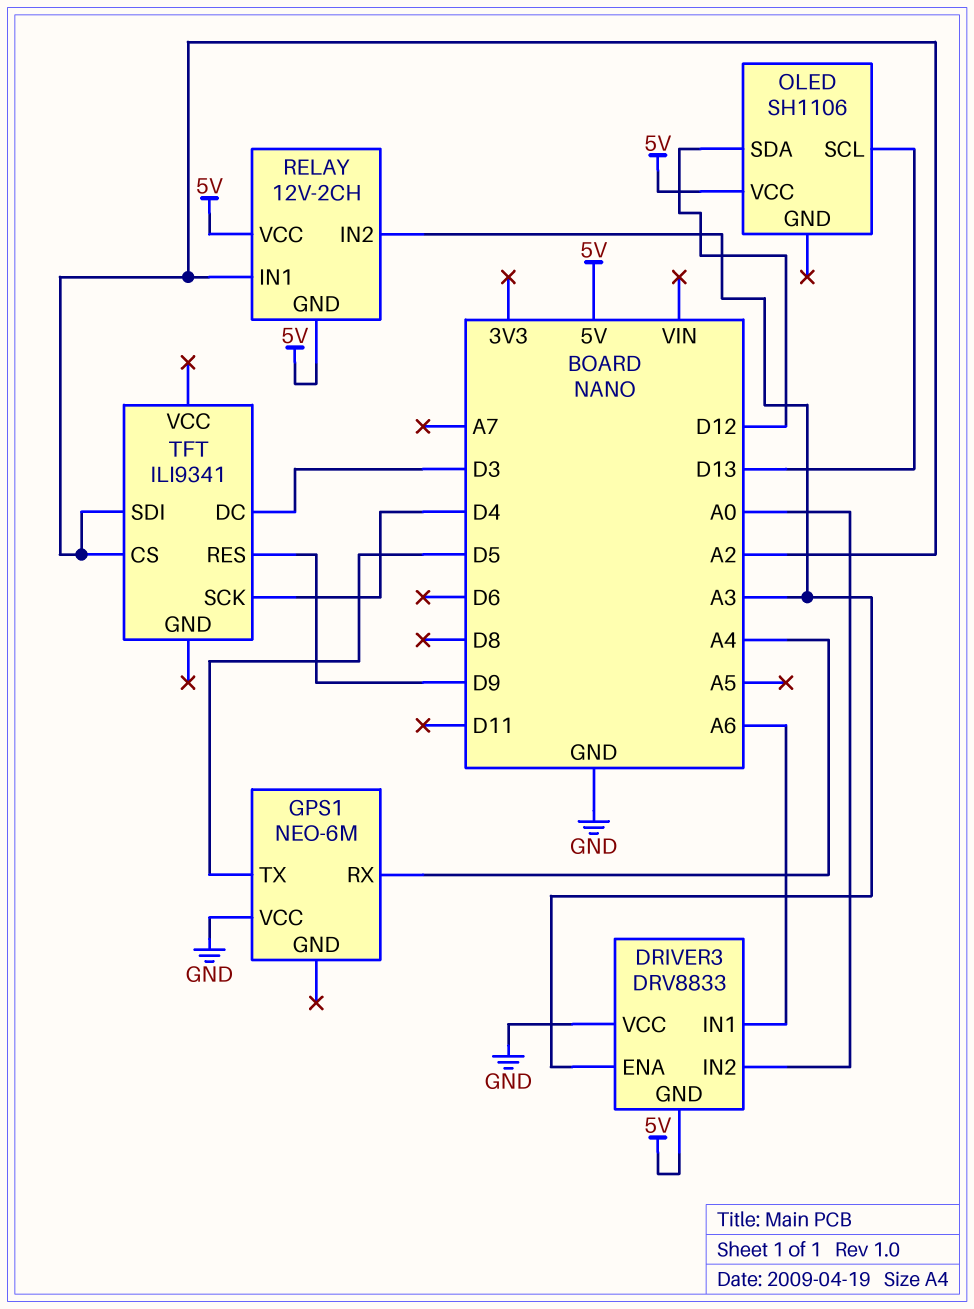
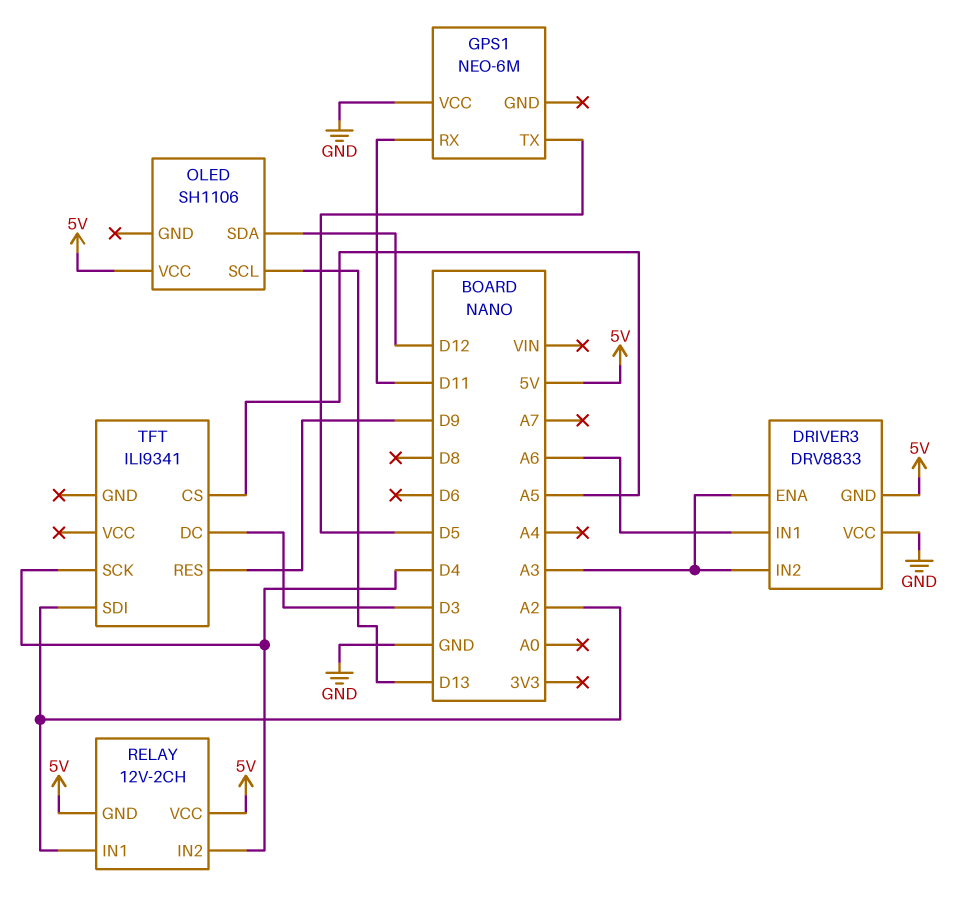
DRIVER3 pin IN2: A0 -> A3
GPS1 pin RX: A4 -> D11
RELAY pin IN2: A3 -> D4
TFT pin CS: A2 -> A5

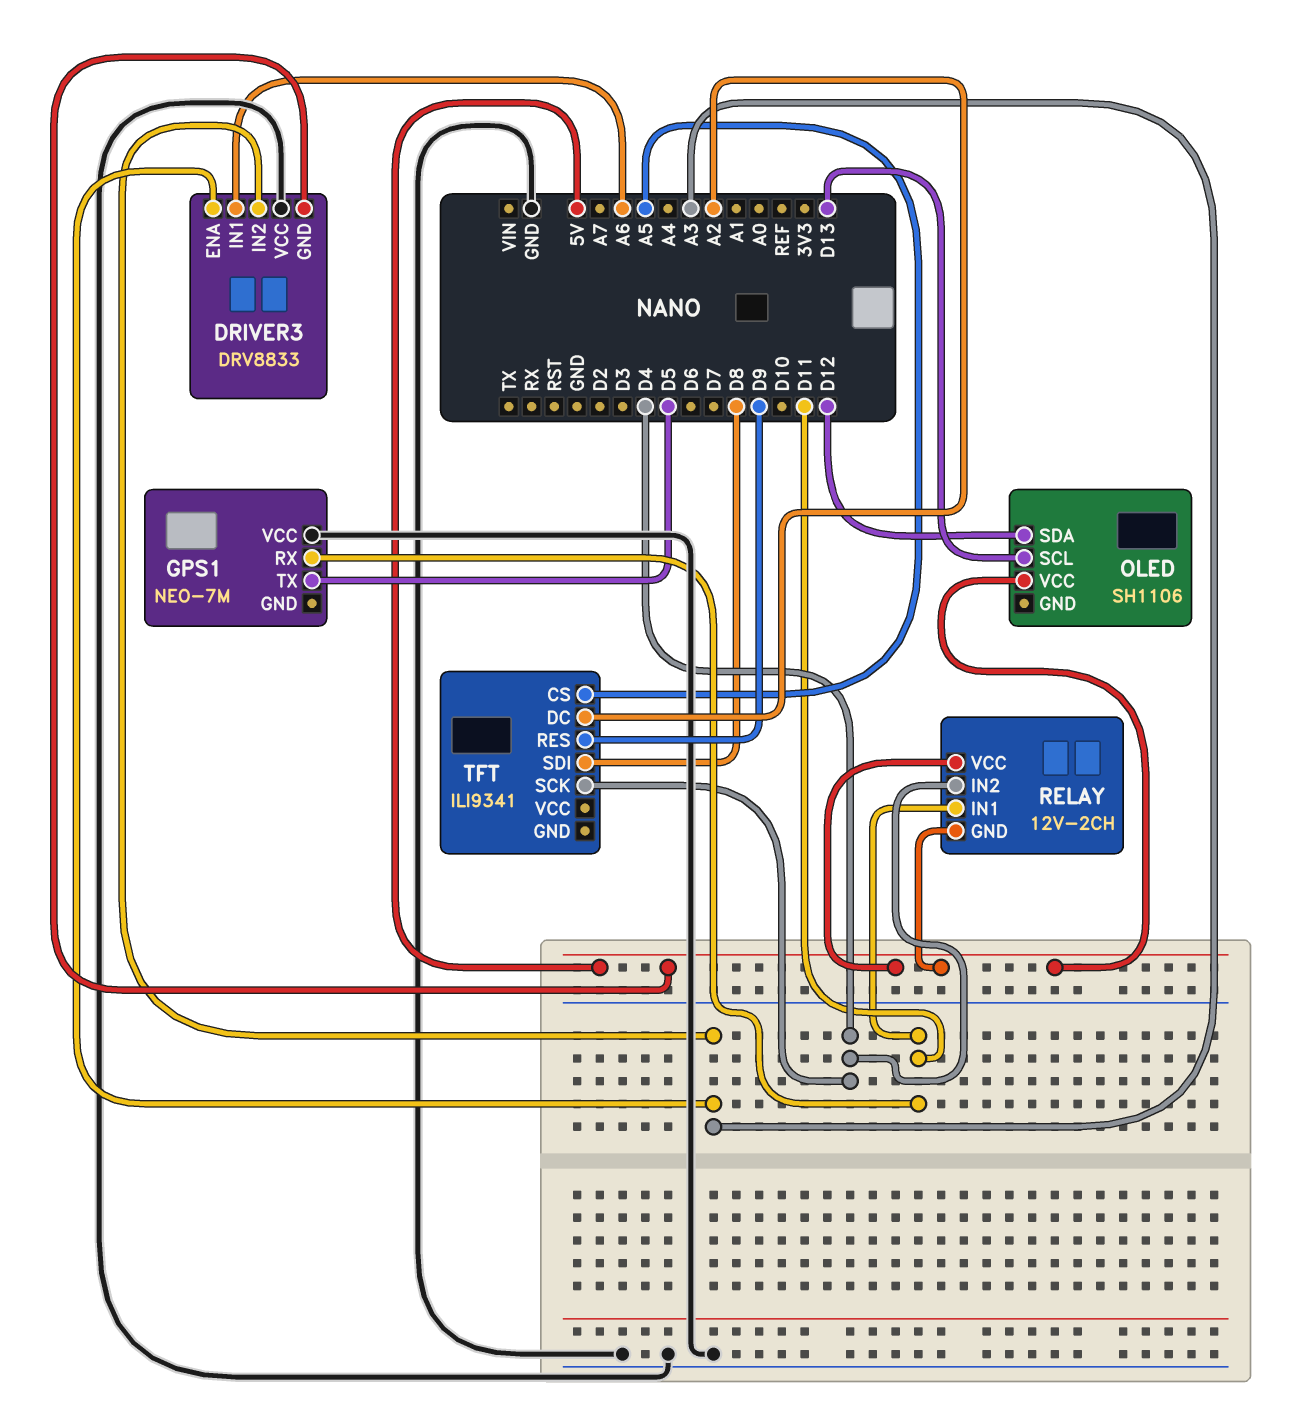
GPS1: NEO-6M -> NEO-7M
RELAY pin IN1: A2 -> D11
TFT pin DC: D3 -> A2
TFT pin SDI: A2 -> D8

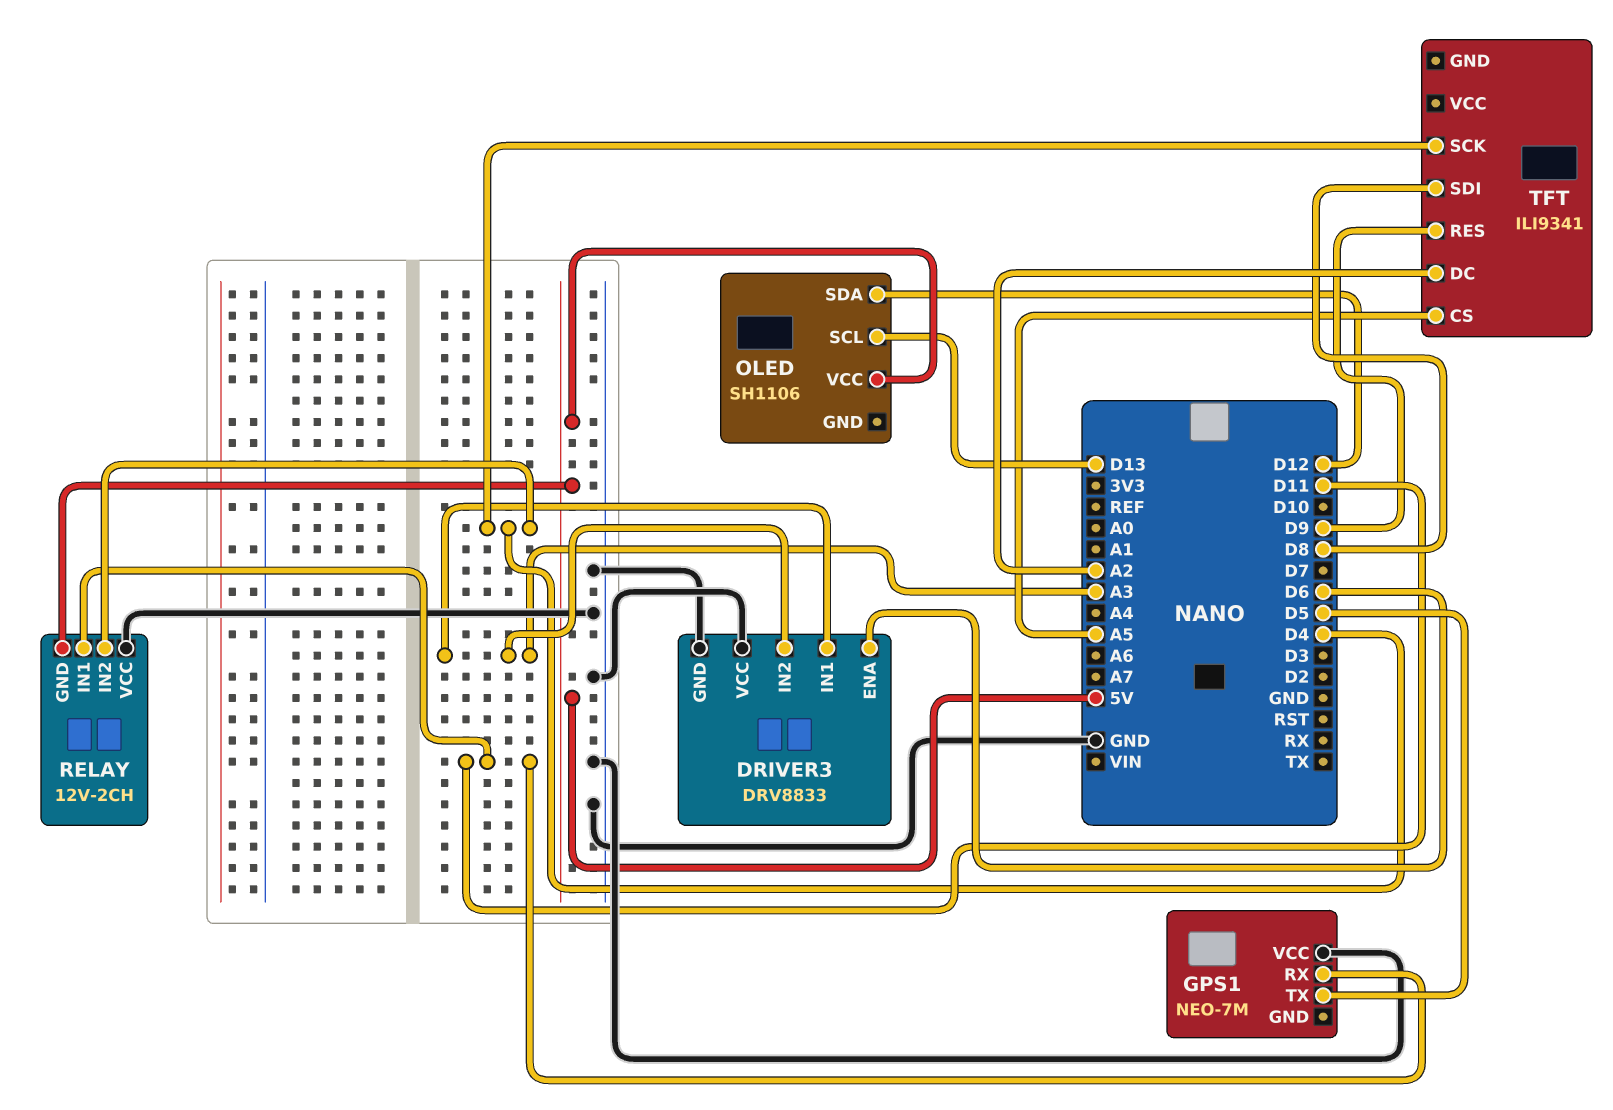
DRIVER3 pin ENA: A3 -> D6
DRIVER3 pin GND: 5V -> GND
DRIVER3 pin IN1: A6 -> A3
RELAY pin VCC: 5V -> GND

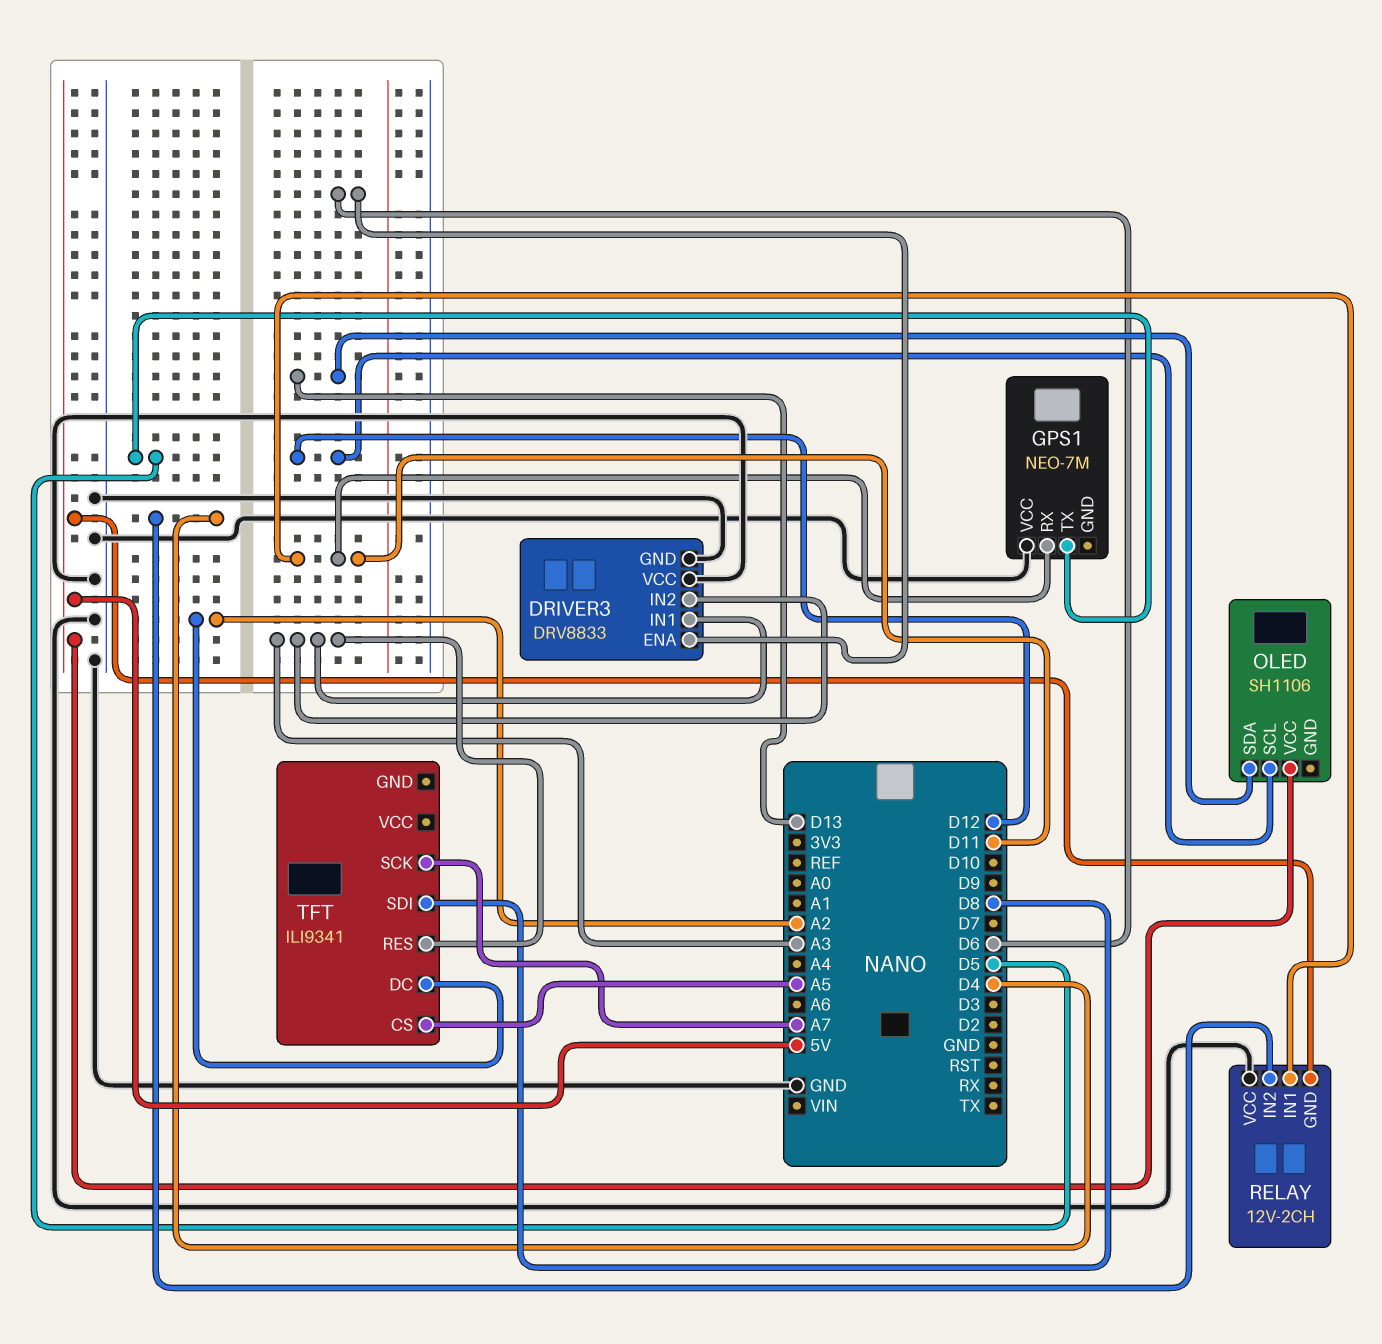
OLED pin SCL: D13 -> D12
OLED pin SDA: D12 -> D13
TFT pin RES: D9 -> A3
TFT pin SCK: D4 -> A7

